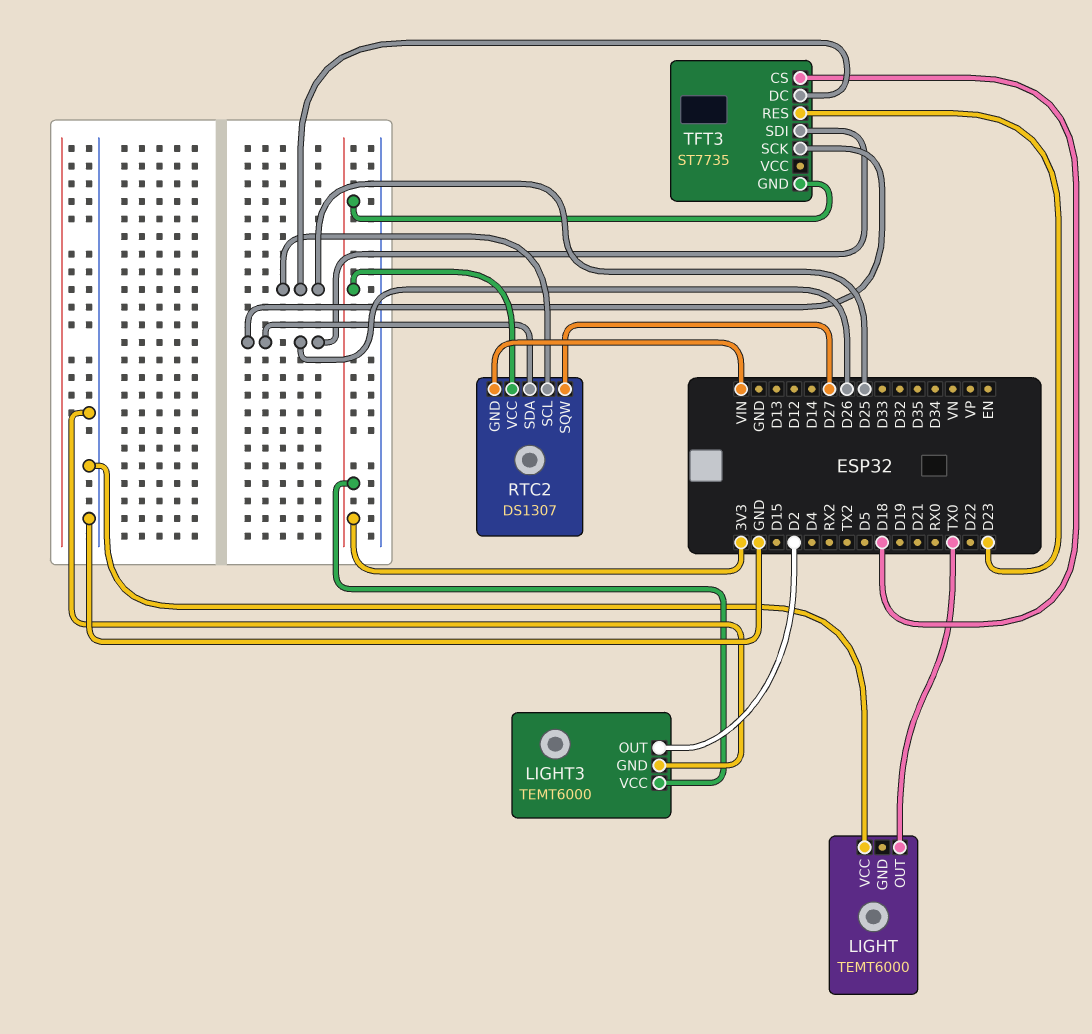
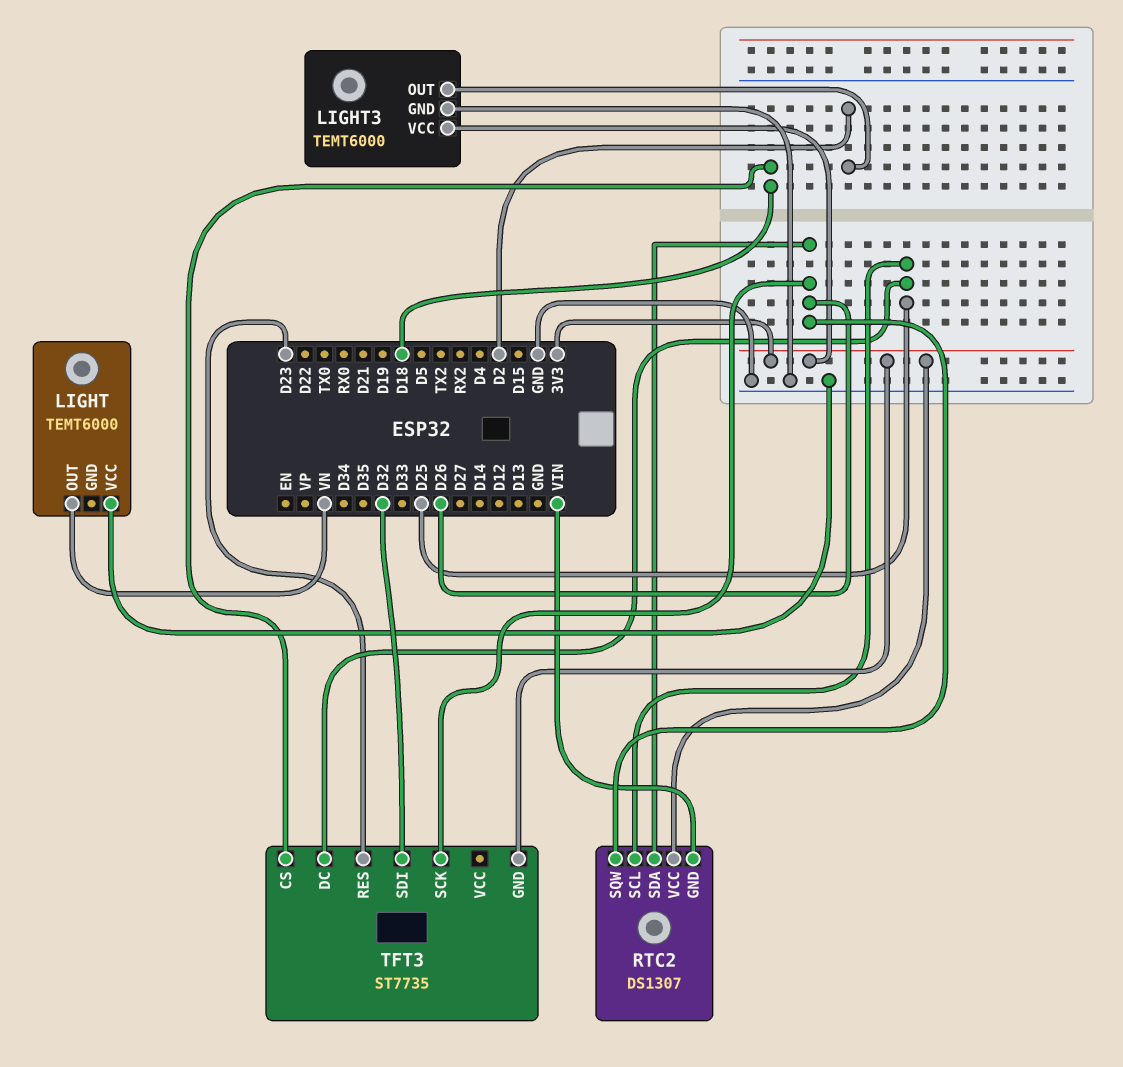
LIGHT pin OUT: TX0 -> VN
RTC2 pin SQW: D27 -> D26
TFT3 pin SDI: D26 -> D32

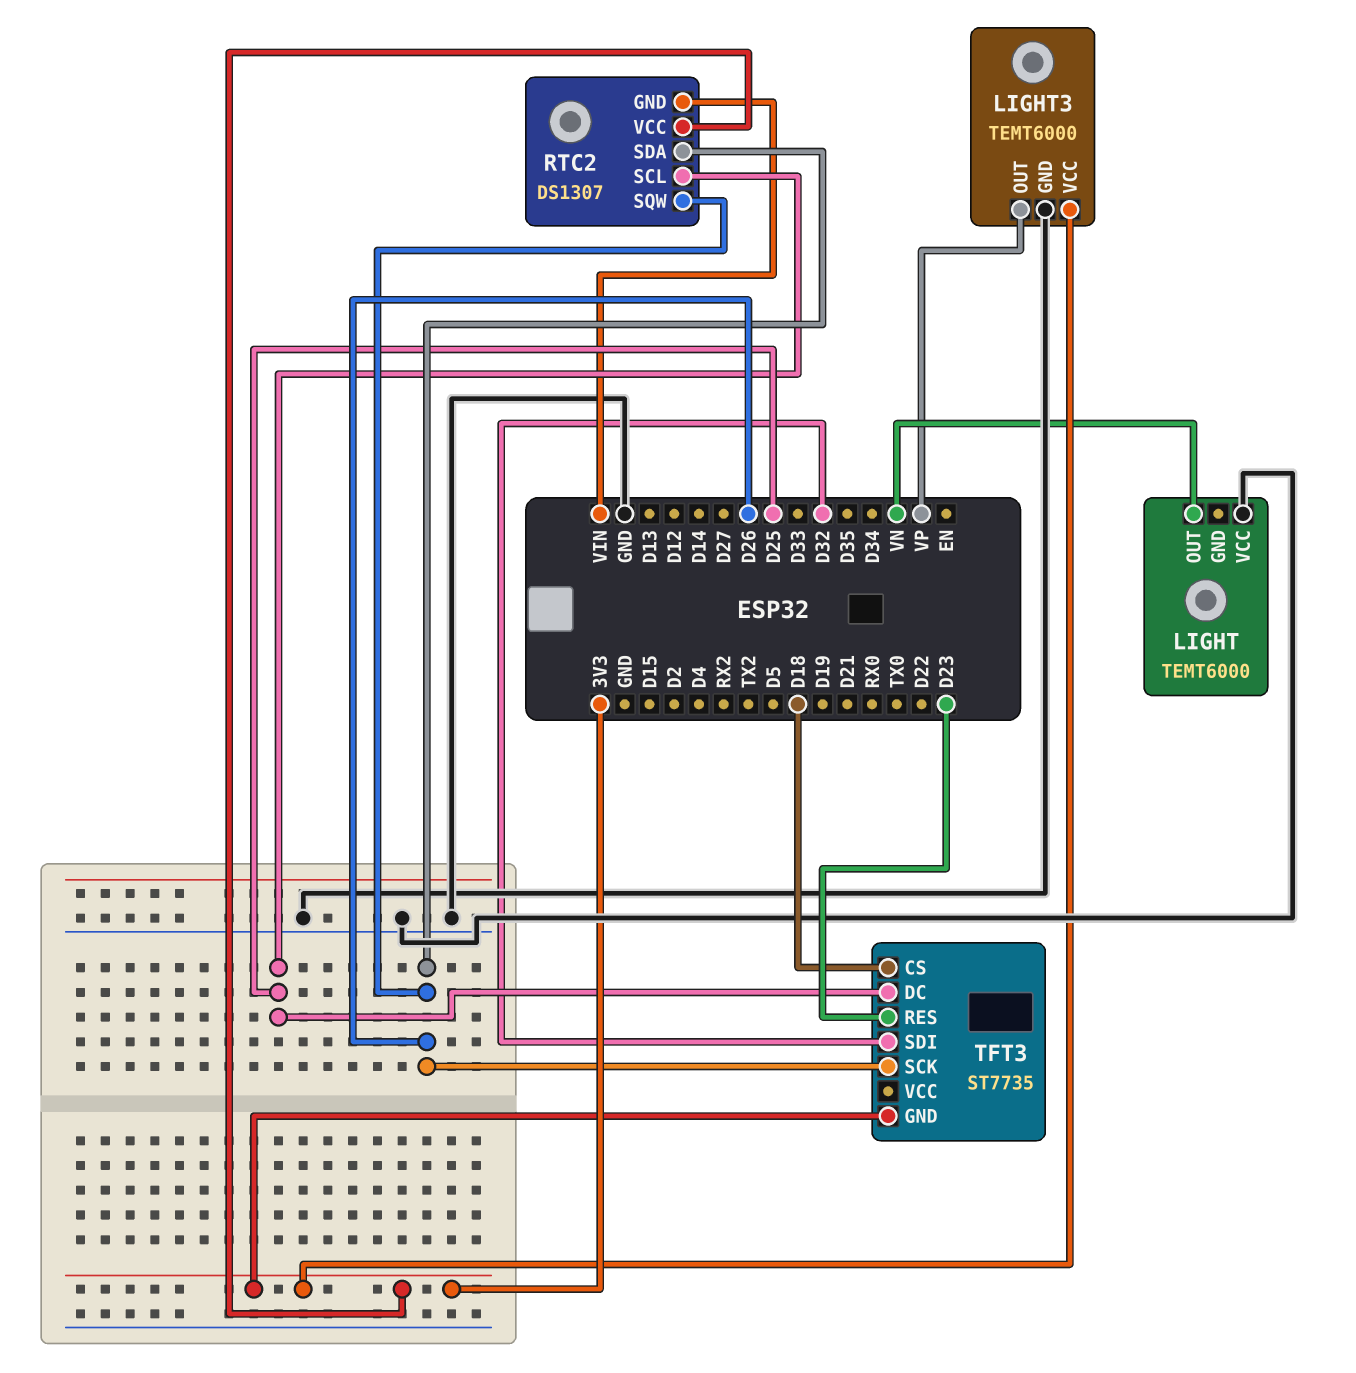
LIGHT3 pin OUT: D2 -> VP

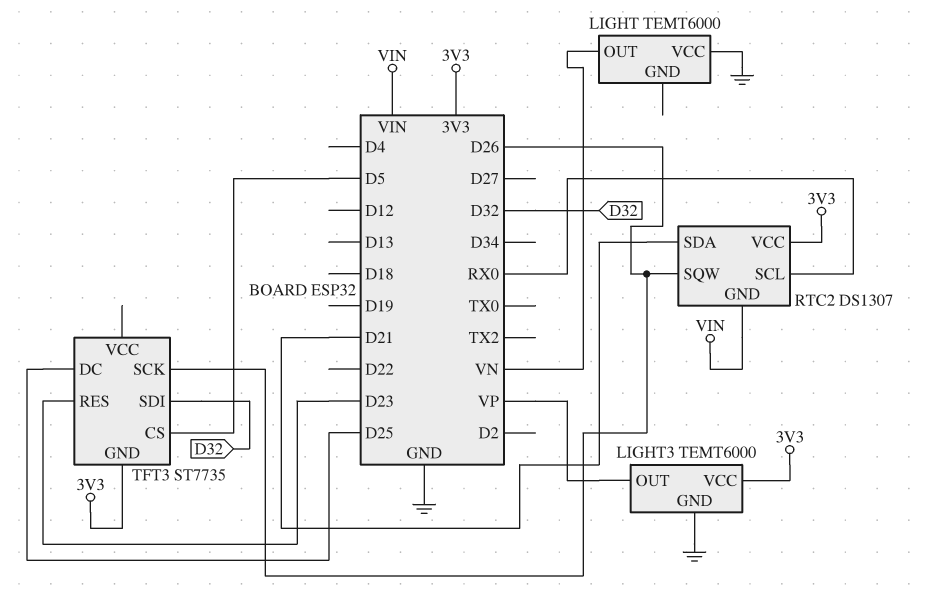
RTC2 pin SCL: D25 -> RX0
RTC2 pin SDA: D26 -> D21
TFT3 pin CS: D18 -> D5

